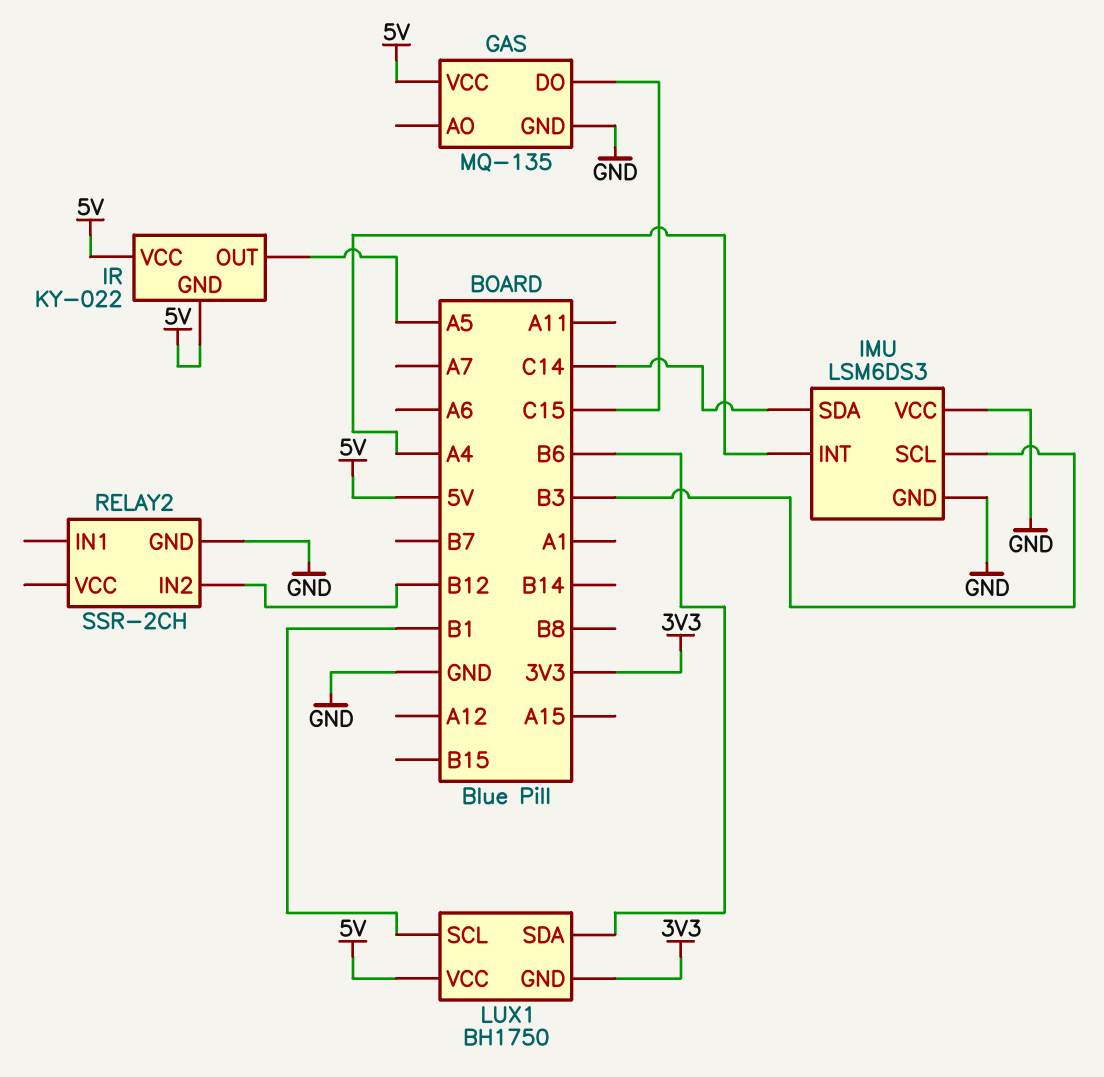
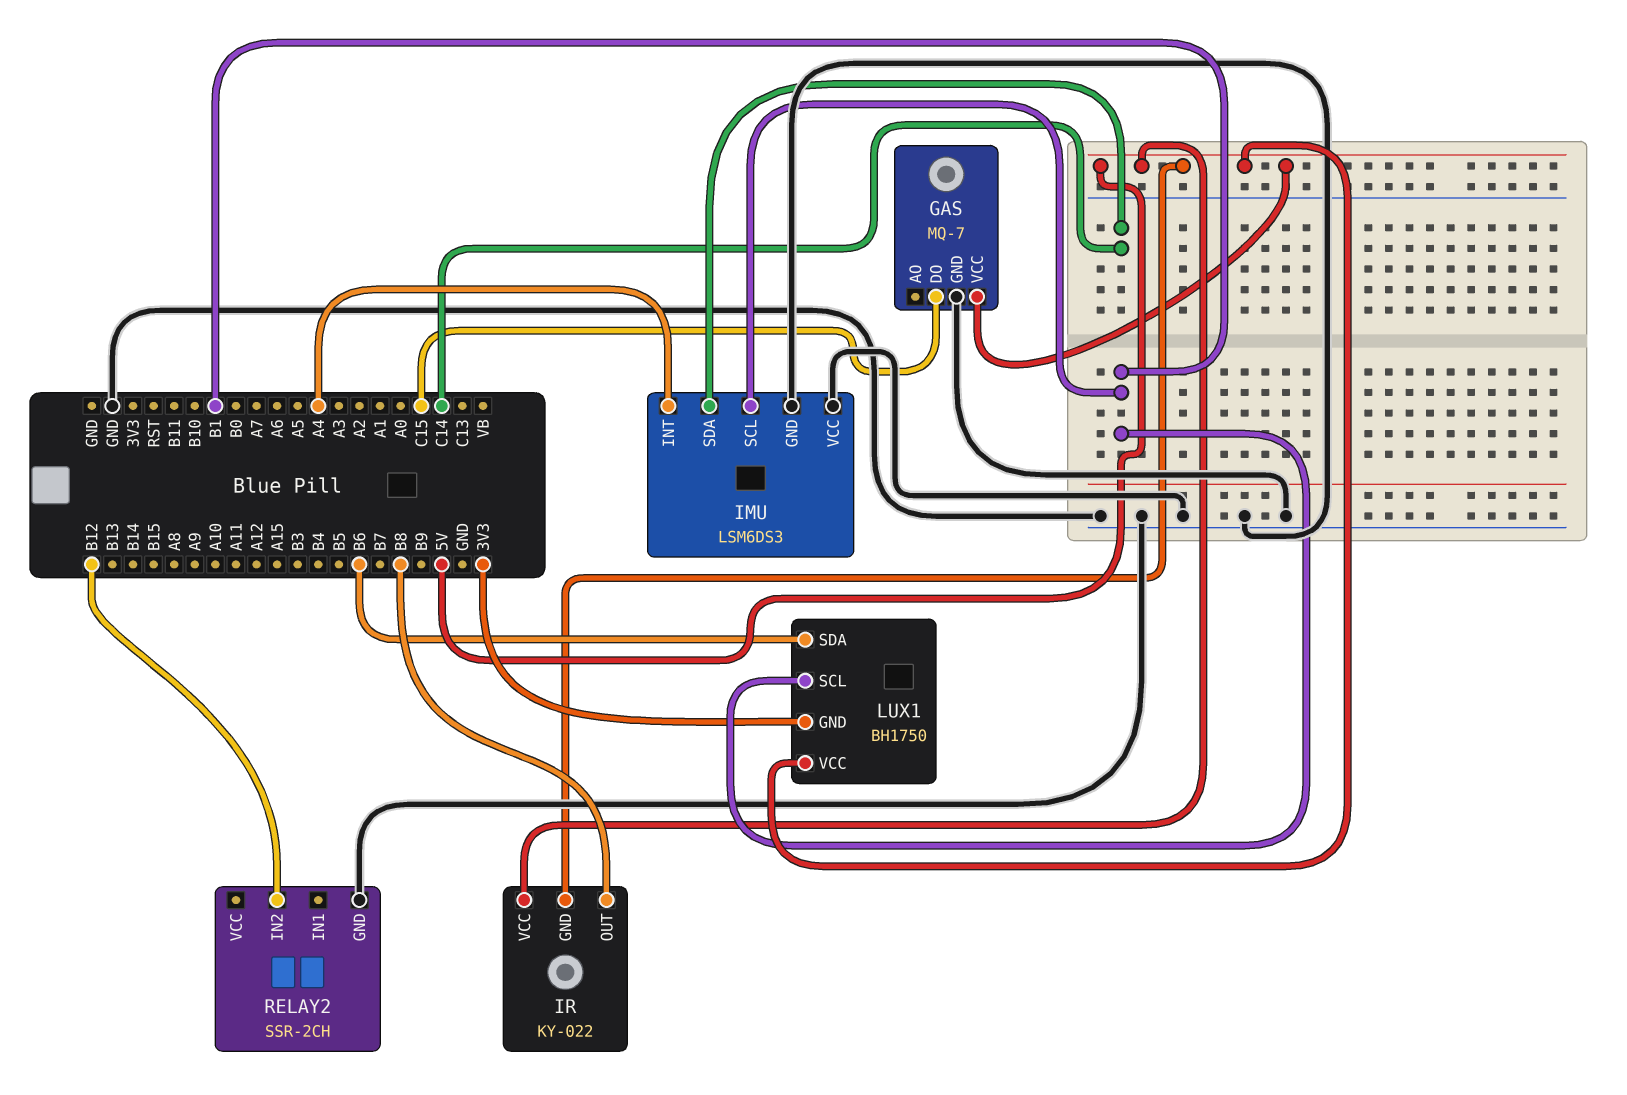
GAS: MQ-135 -> MQ-7
IMU pin SCL: B3 -> B1
IR pin OUT: A5 -> B8

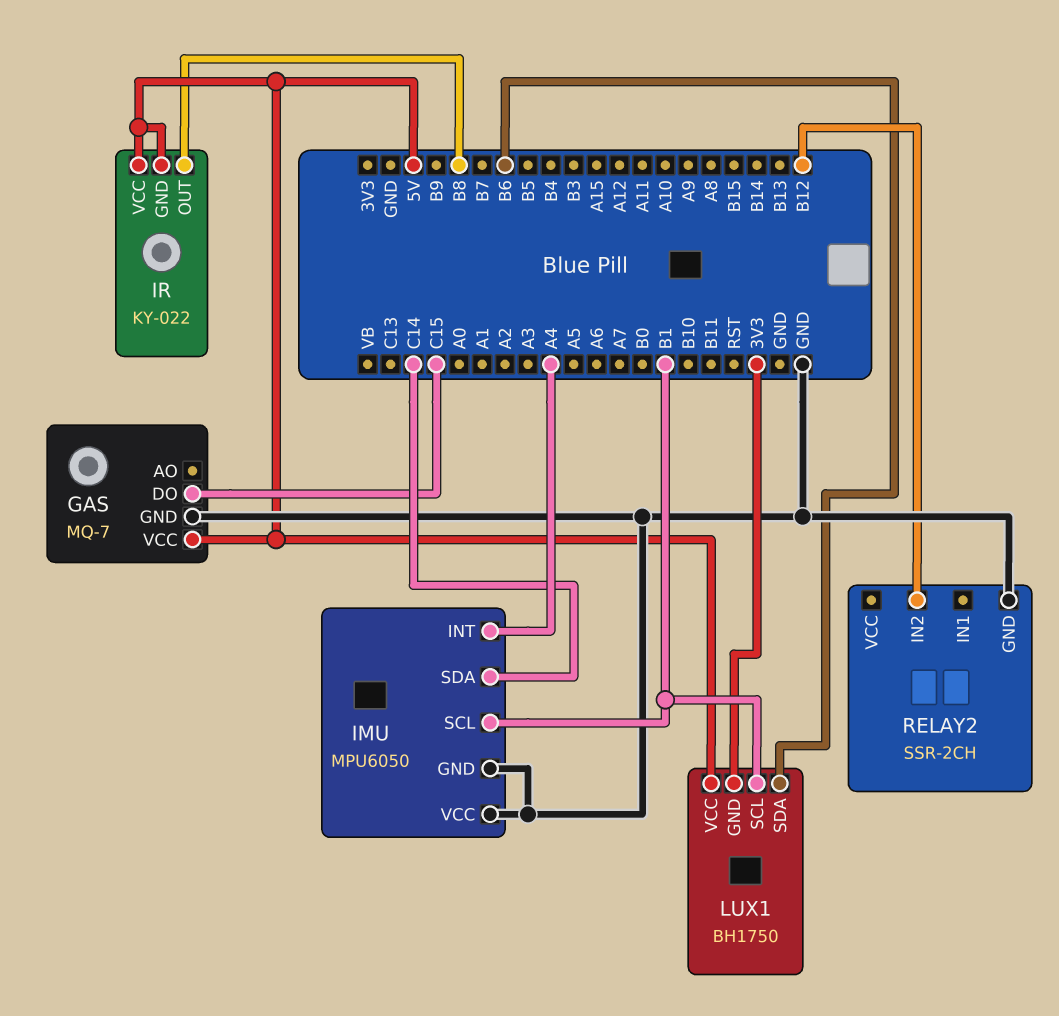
IMU: LSM6DS3 -> MPU6050

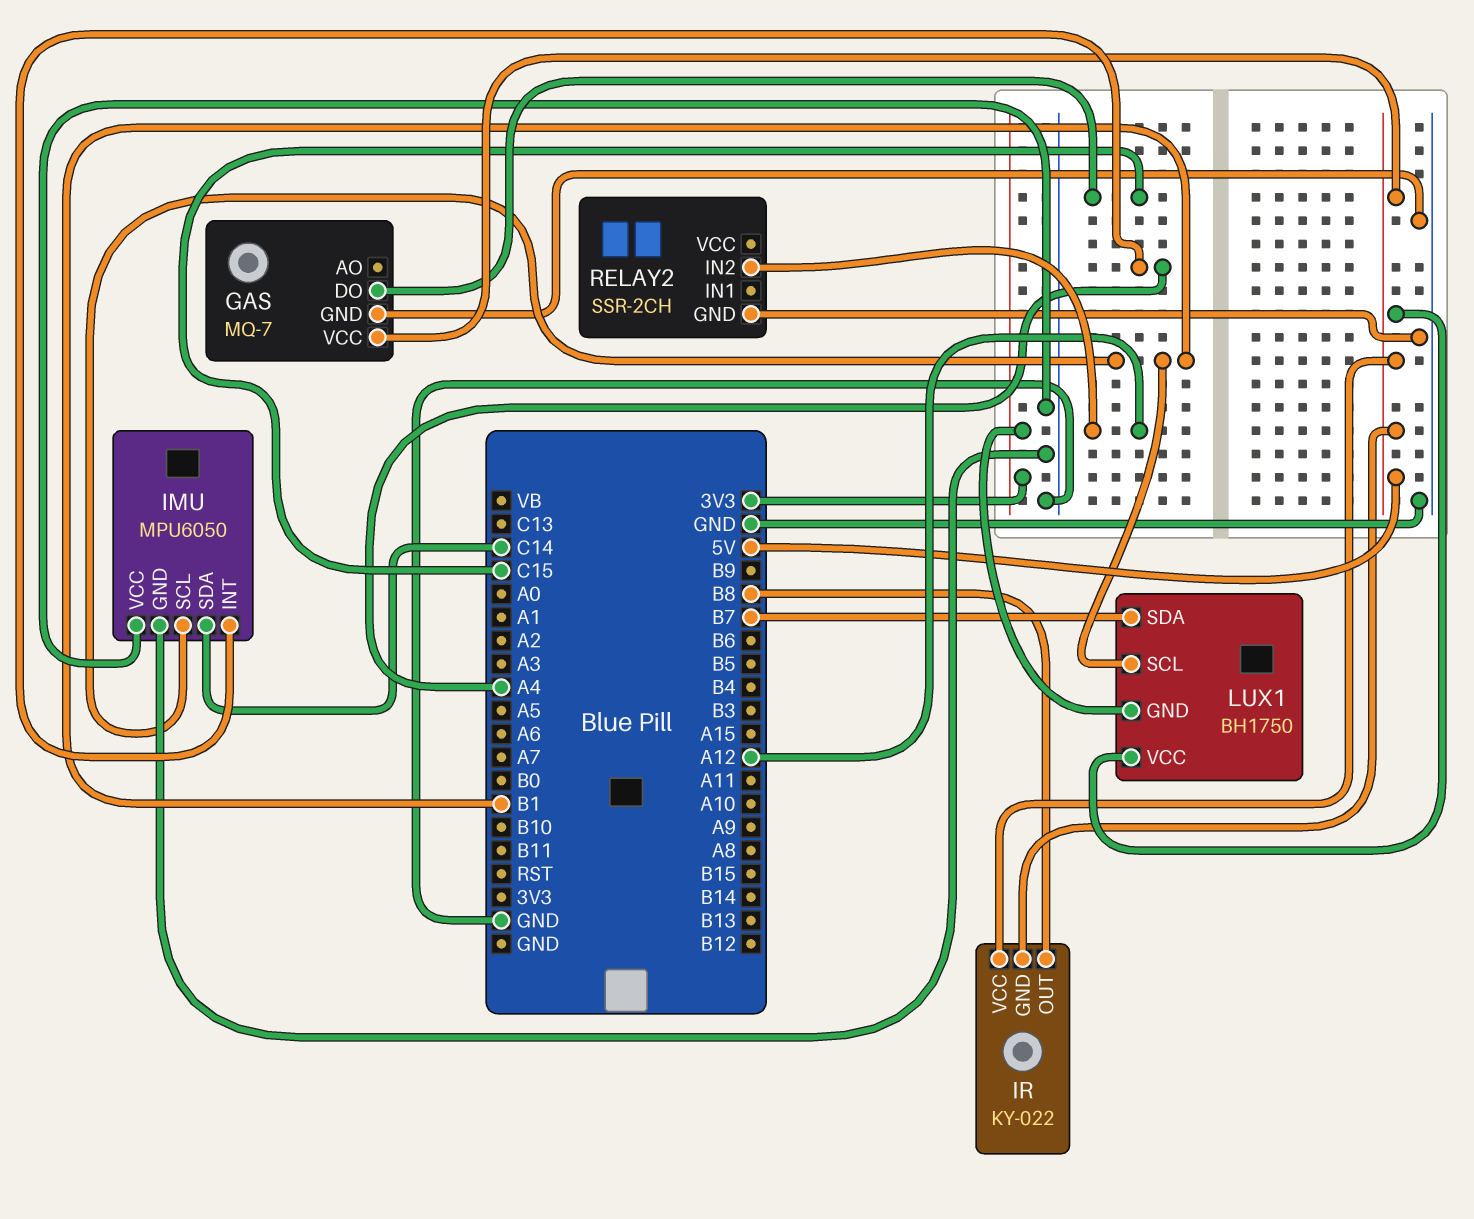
LUX1 pin SDA: B6 -> B7
RELAY2 pin IN2: B12 -> A12

